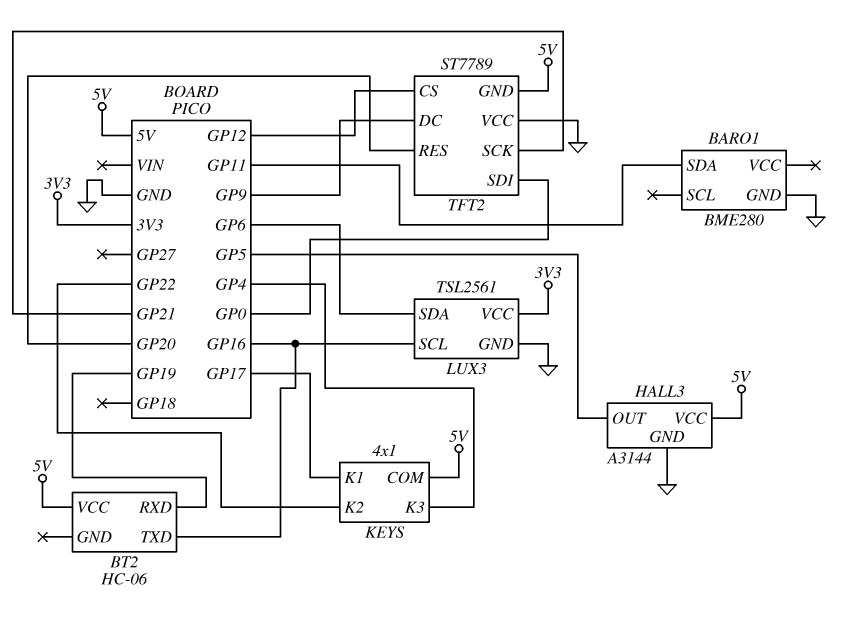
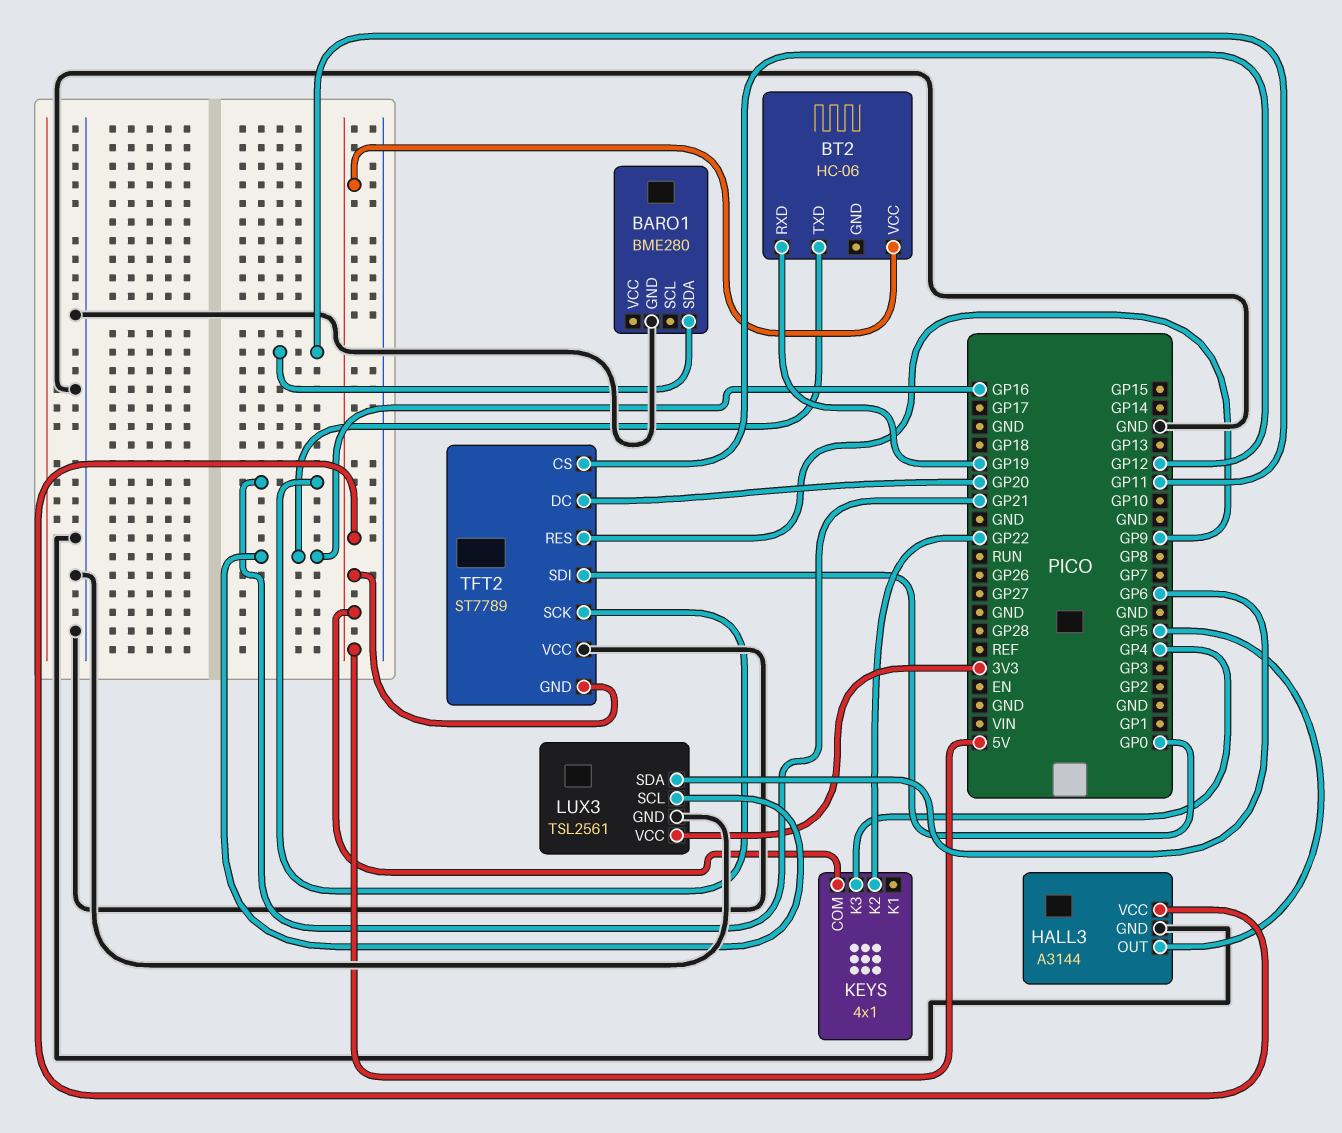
KEYS pin K1: GP17 -> none
TFT2 pin DC: GP9 -> GP20
TFT2 pin RES: GP20 -> GP9

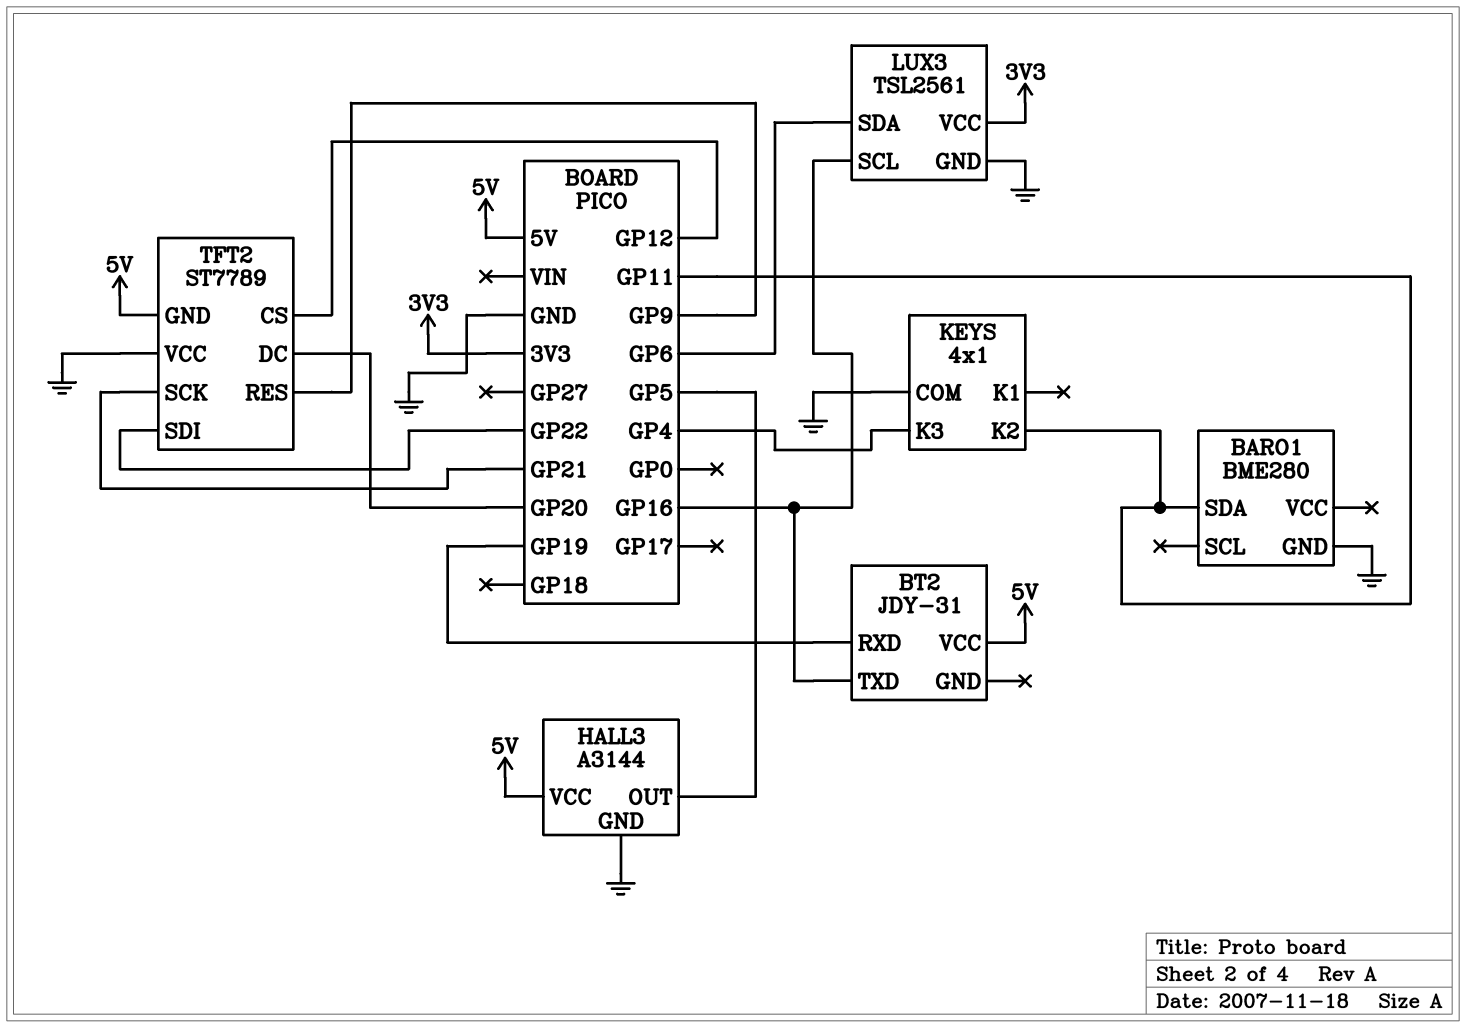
BT2: HC-06 -> JDY-31
KEYS pin COM: 5V -> GND
KEYS pin K2: GP22 -> GP11
TFT2 pin SDI: GP0 -> GP22

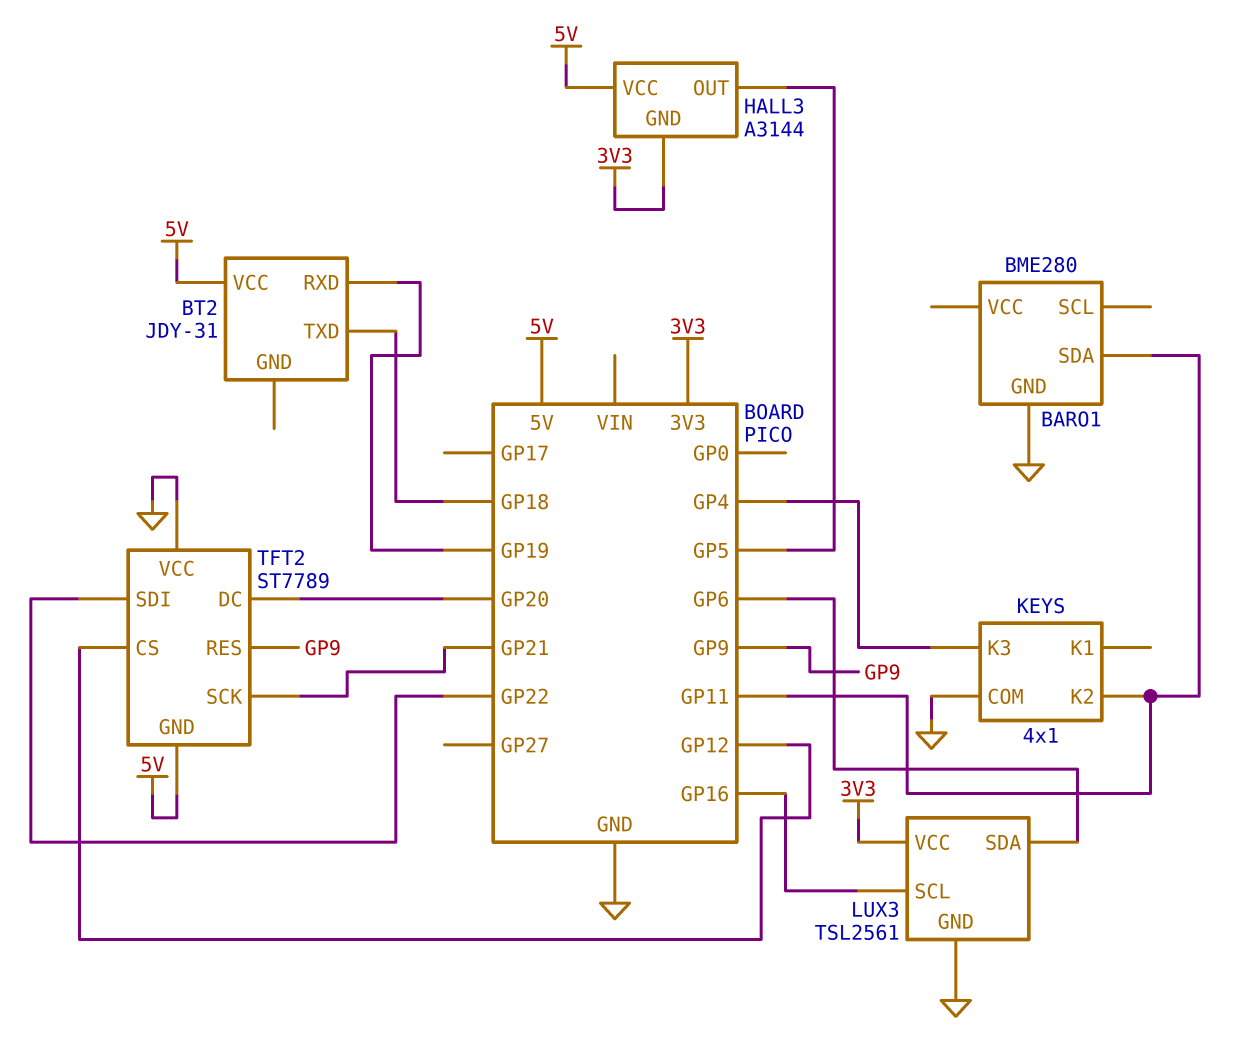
BT2 pin TXD: GP16 -> GP18
HALL3 pin GND: GND -> 3V3

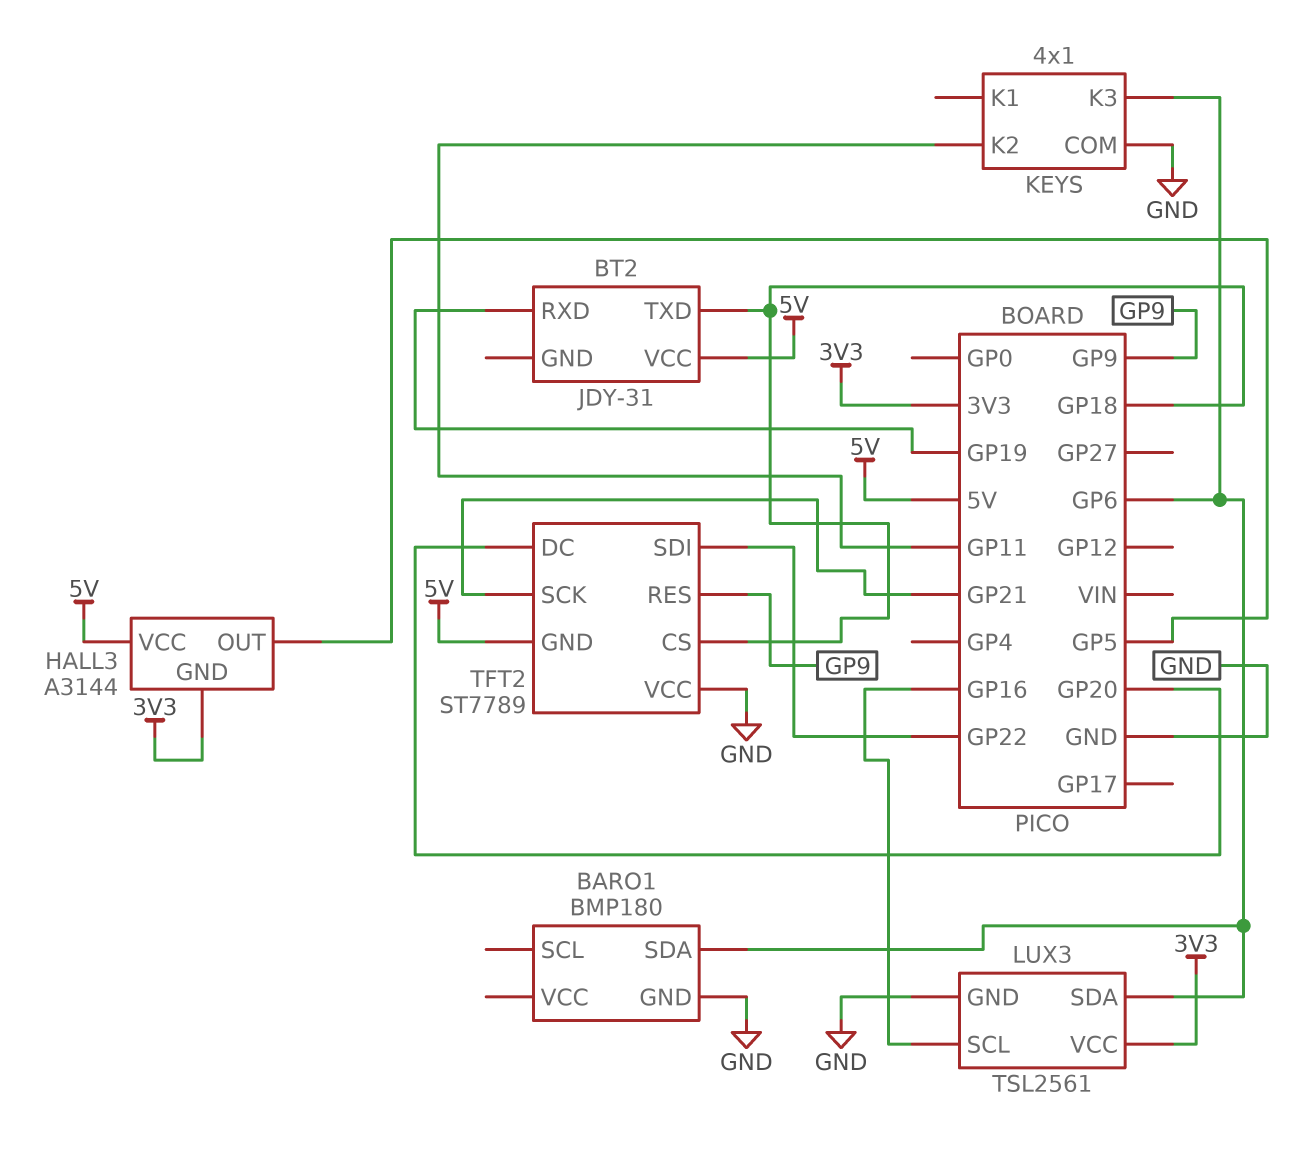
BARO1: BME280 -> BMP180
BARO1 pin SDA: GP11 -> GP6
KEYS pin K3: GP4 -> GP6
TFT2 pin CS: GP12 -> GP18

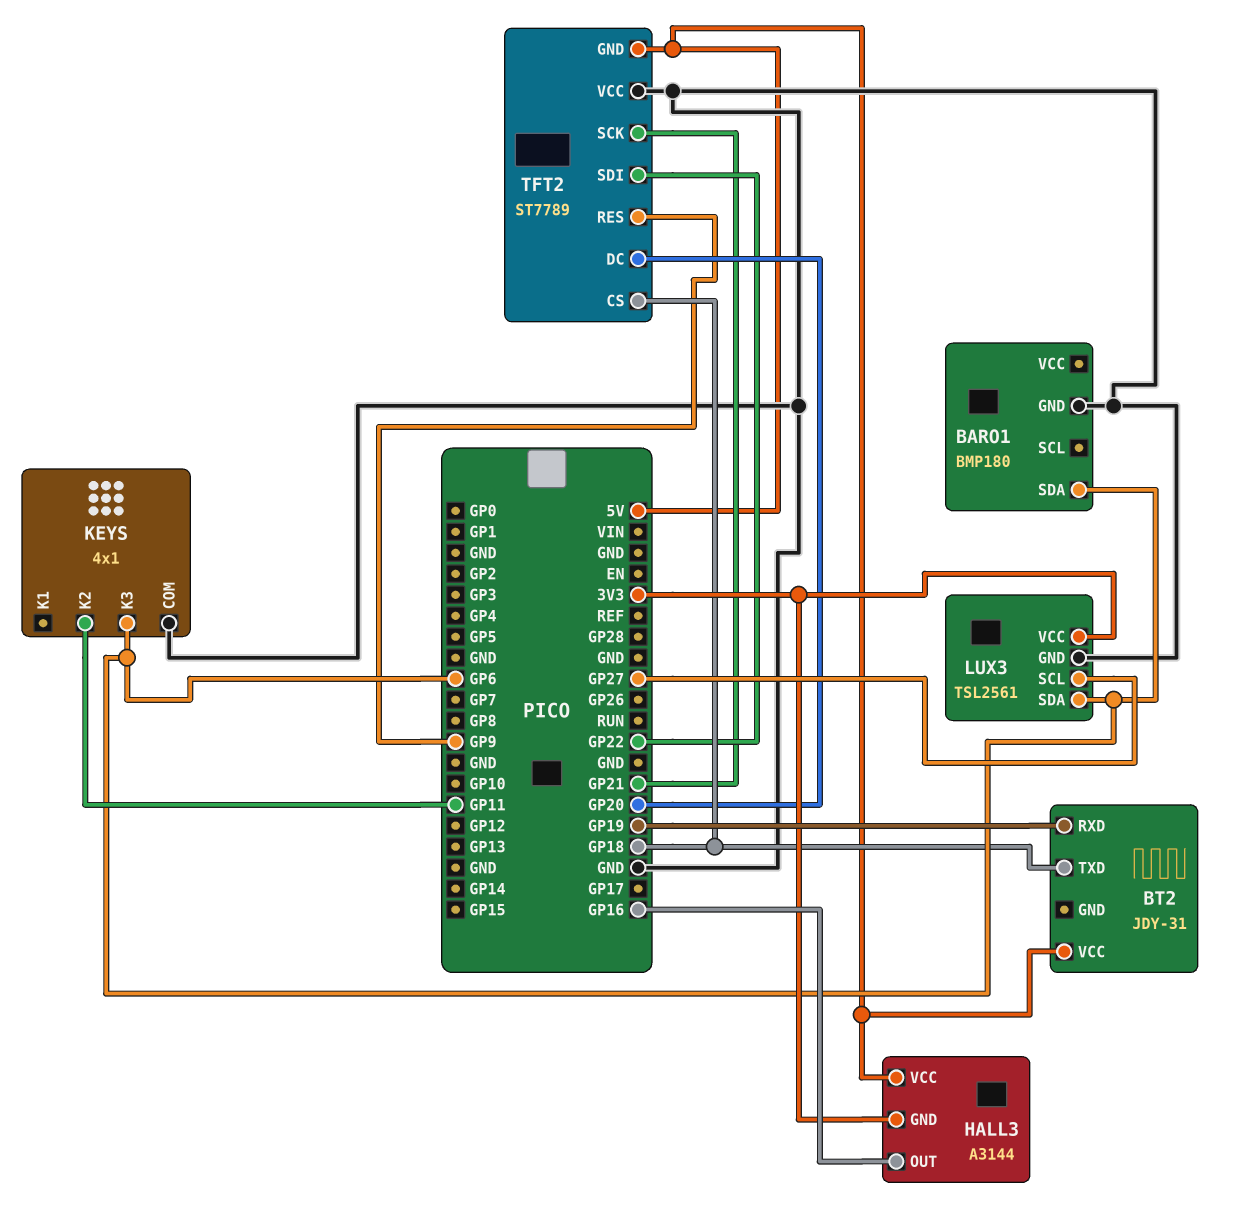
HALL3 pin OUT: GP5 -> GP16
LUX3 pin SCL: GP16 -> GP27

